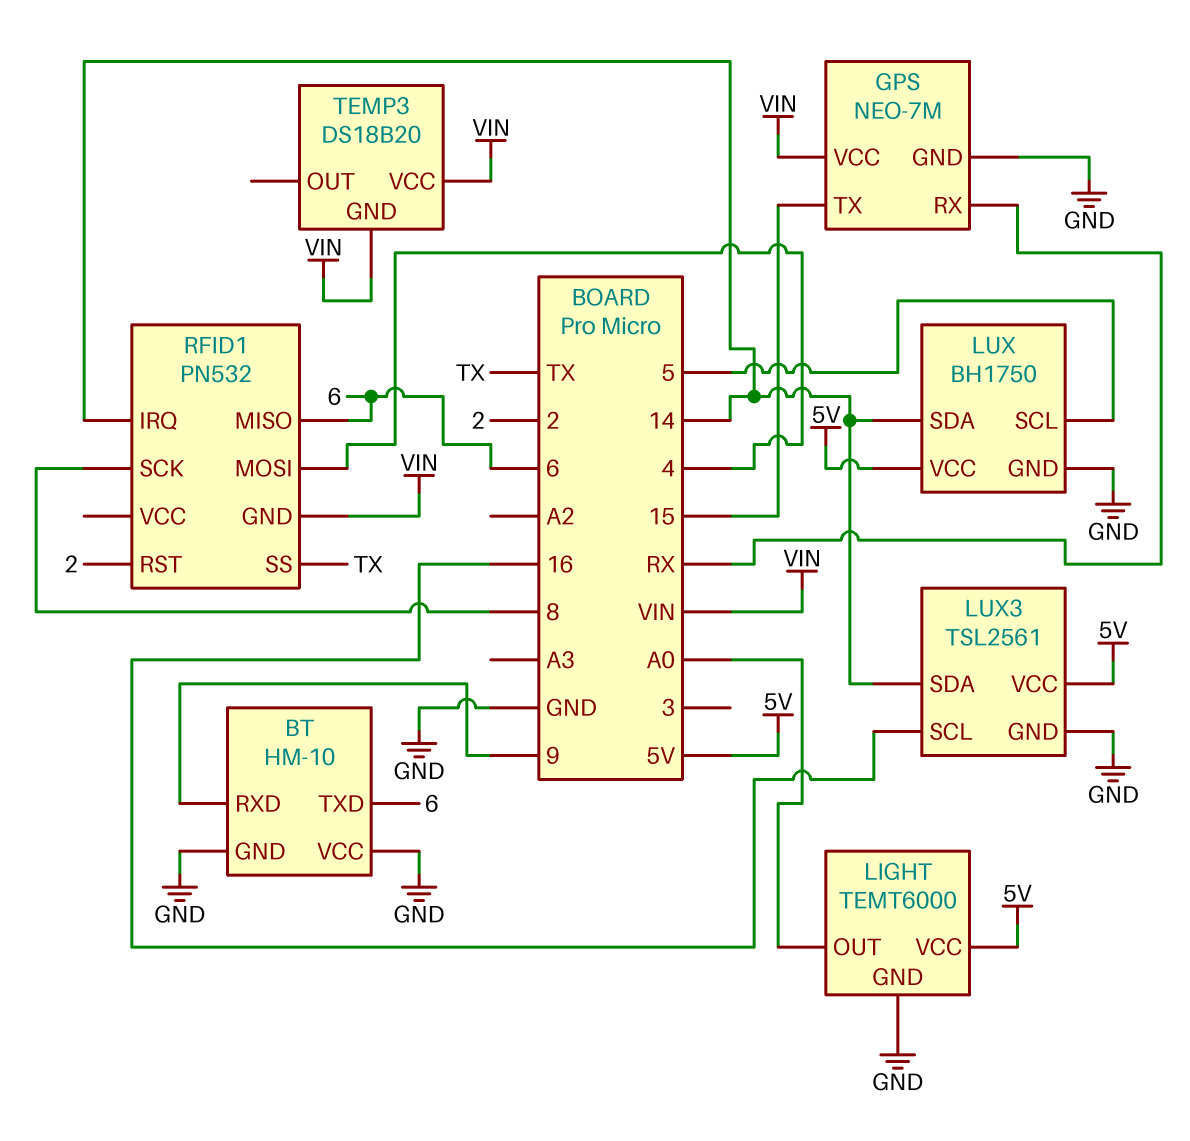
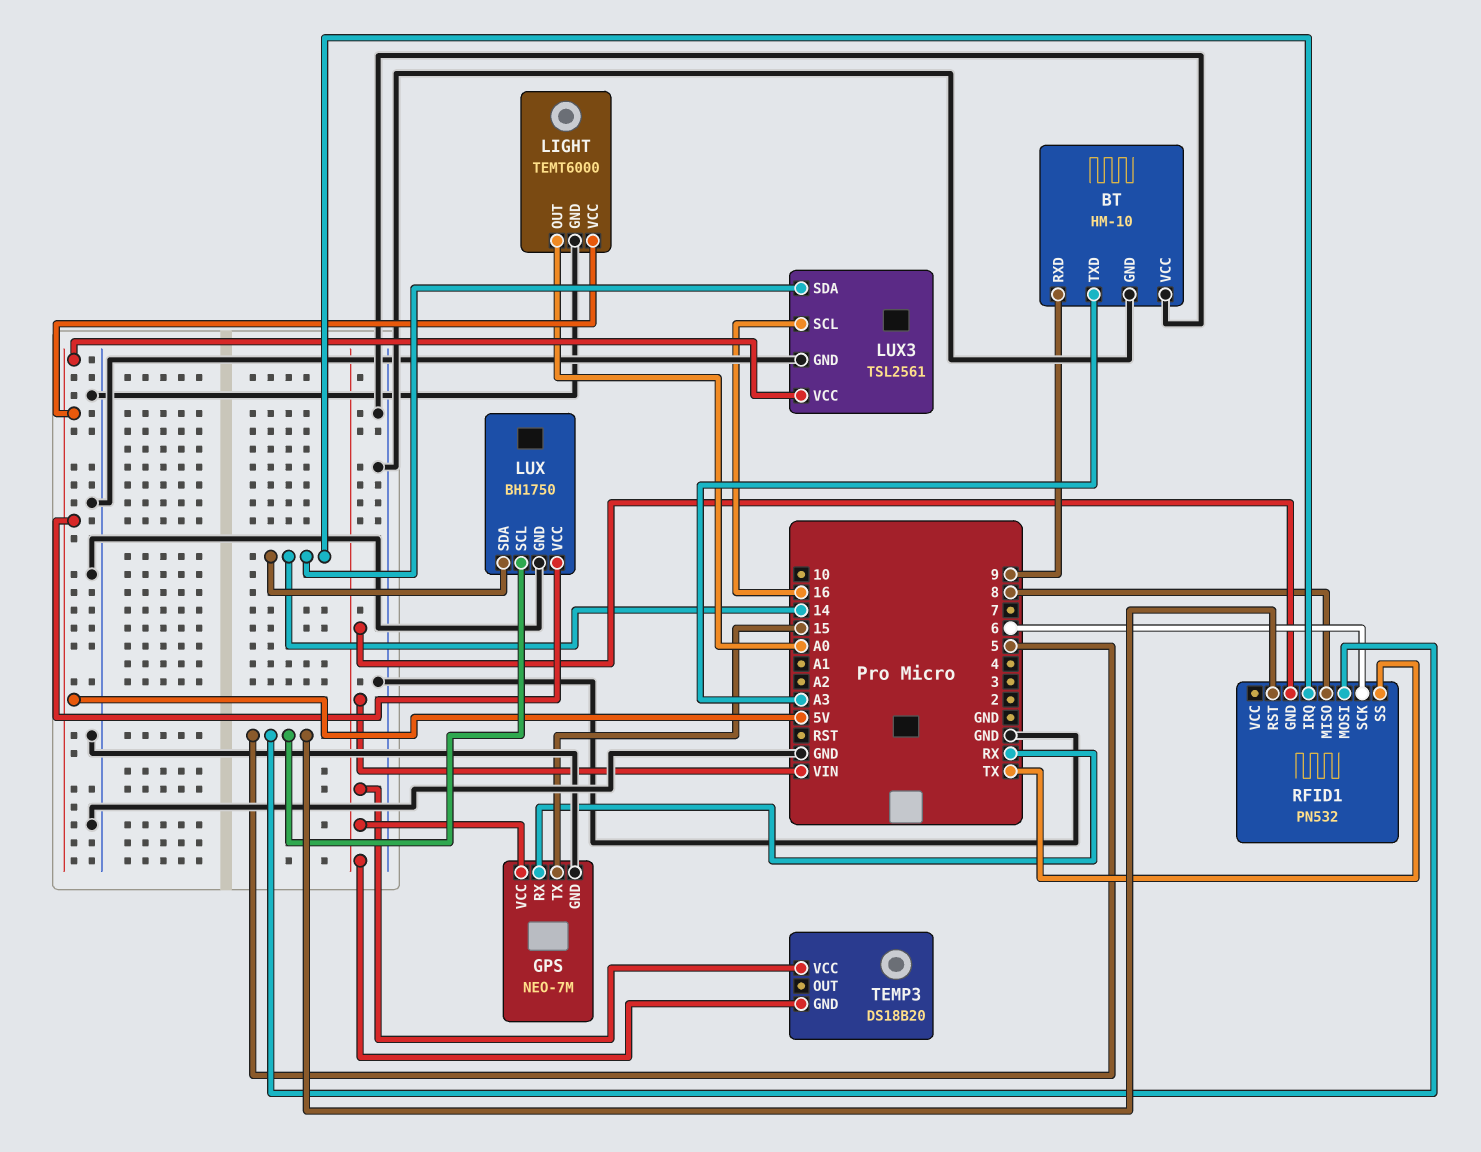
BT pin TXD: 6 -> A3
RFID1 pin MISO: 6 -> 8
RFID1 pin MOSI: 4 -> 5
RFID1 pin RST: 2 -> 5
RFID1 pin SCK: 8 -> 6

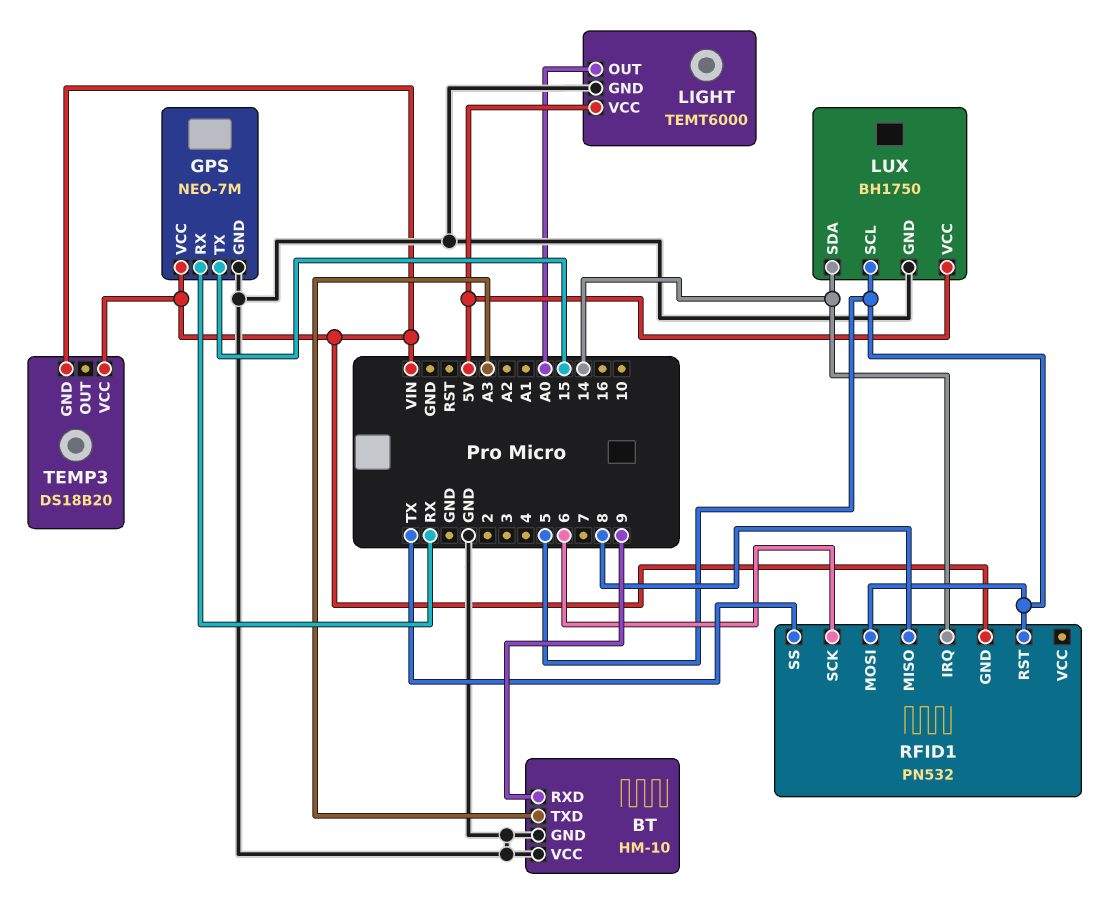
LUX3: TSL2561 -> none
LUX3 pin GND: GND -> none
LUX3 pin SCL: 16 -> none
LUX3 pin SDA: 14 -> none
LUX3 pin VCC: 5V -> none

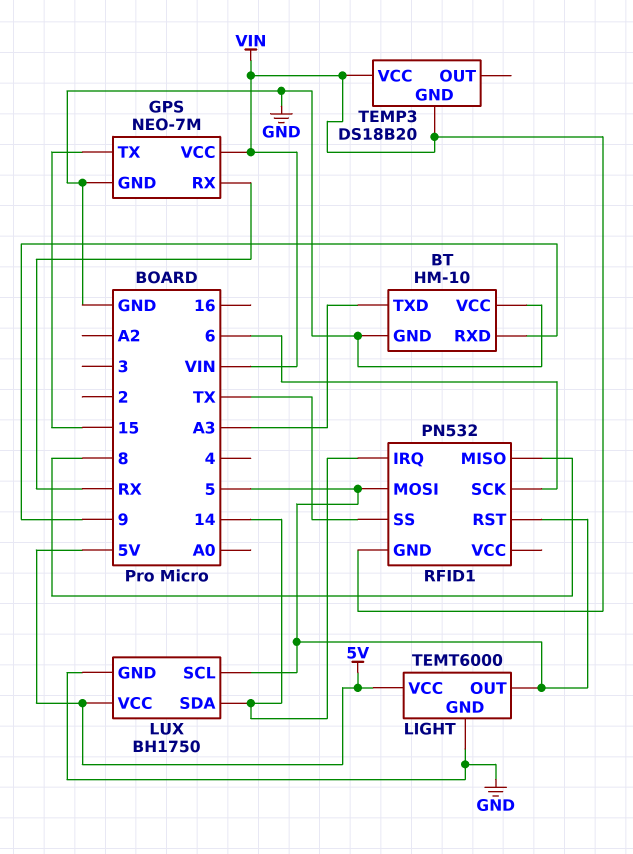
LIGHT pin OUT: A0 -> 5

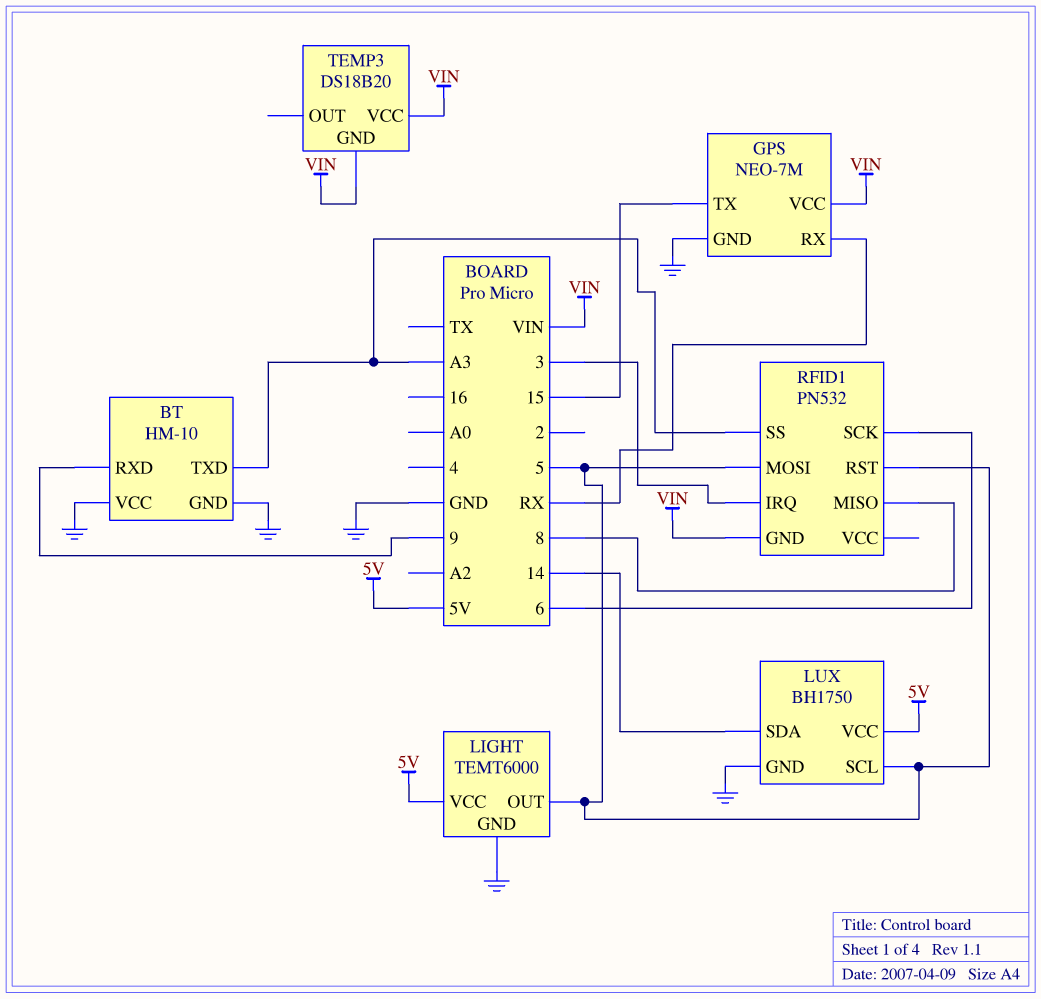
RFID1 pin IRQ: 14 -> 3
RFID1 pin SS: TX -> A3

